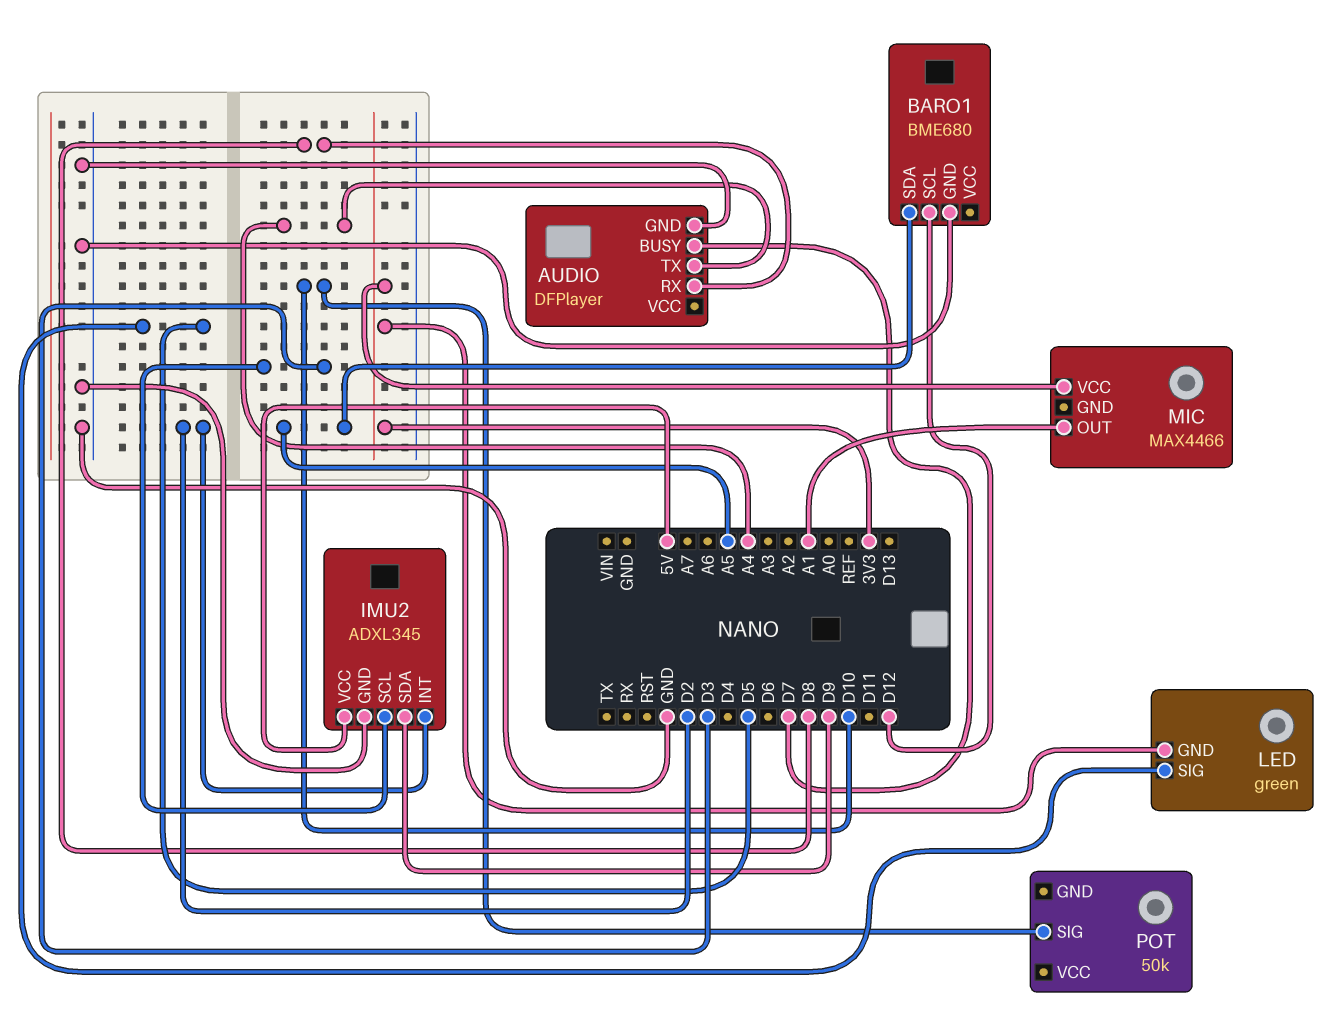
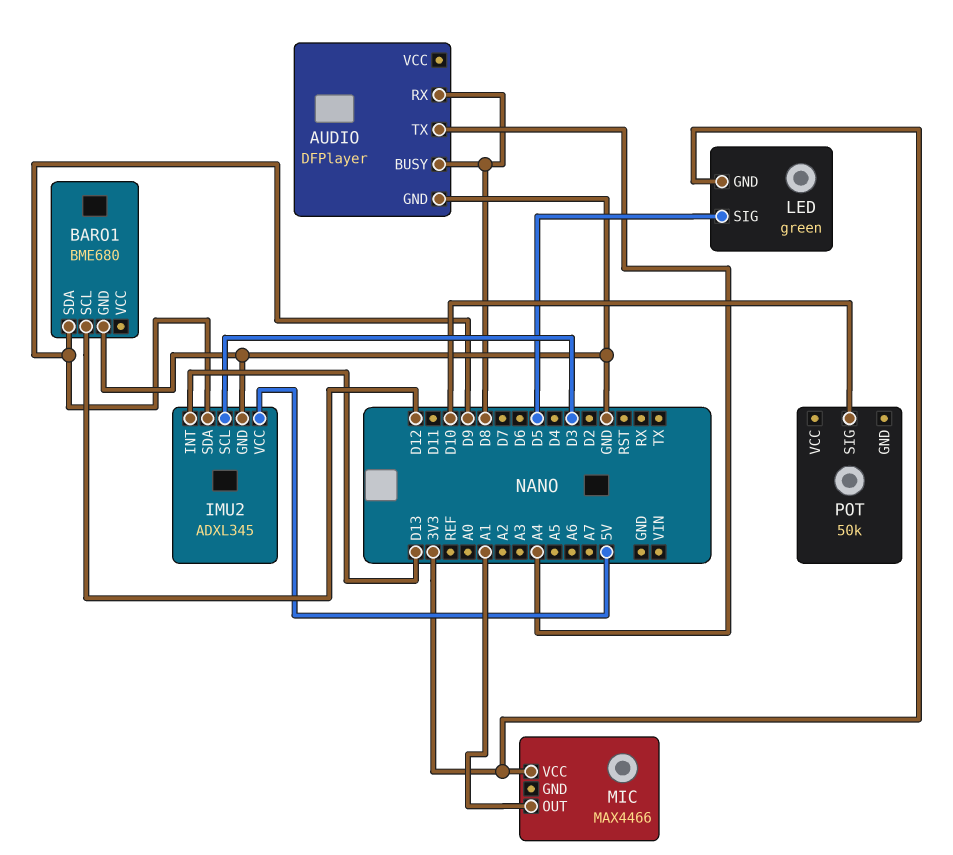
AUDIO pin BUSY: D7 -> D8
BARO1 pin SDA: A5 -> D9
IMU2 pin INT: D2 -> D13

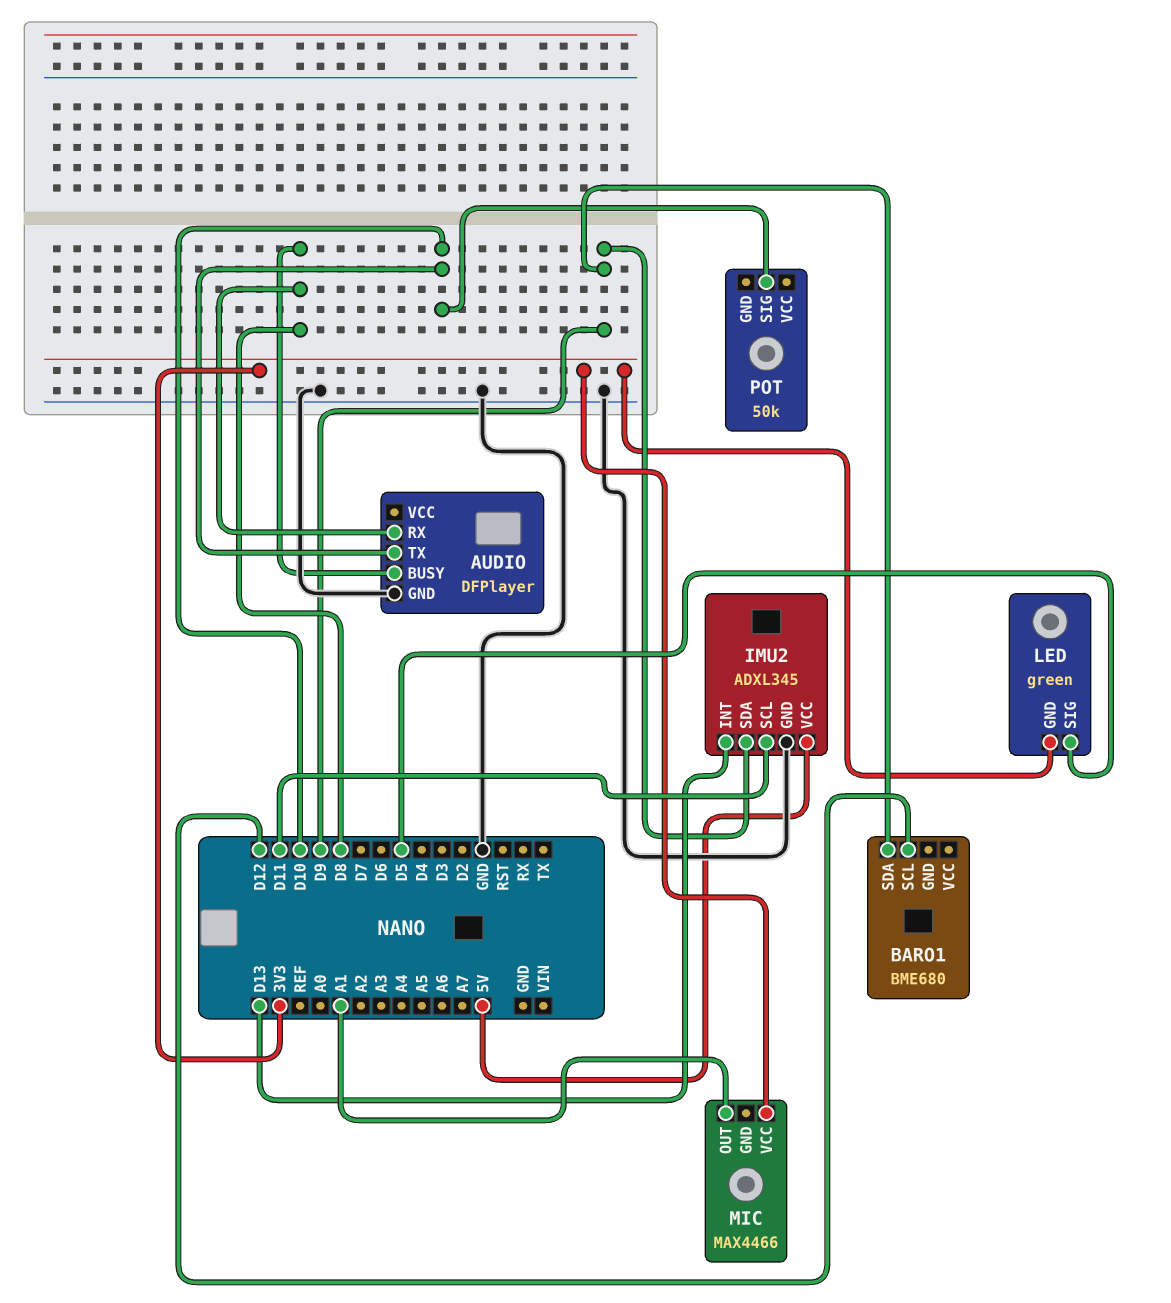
AUDIO pin TX: A4 -> D10
BARO1 pin GND: GND -> none
IMU2 pin SCL: D3 -> D11

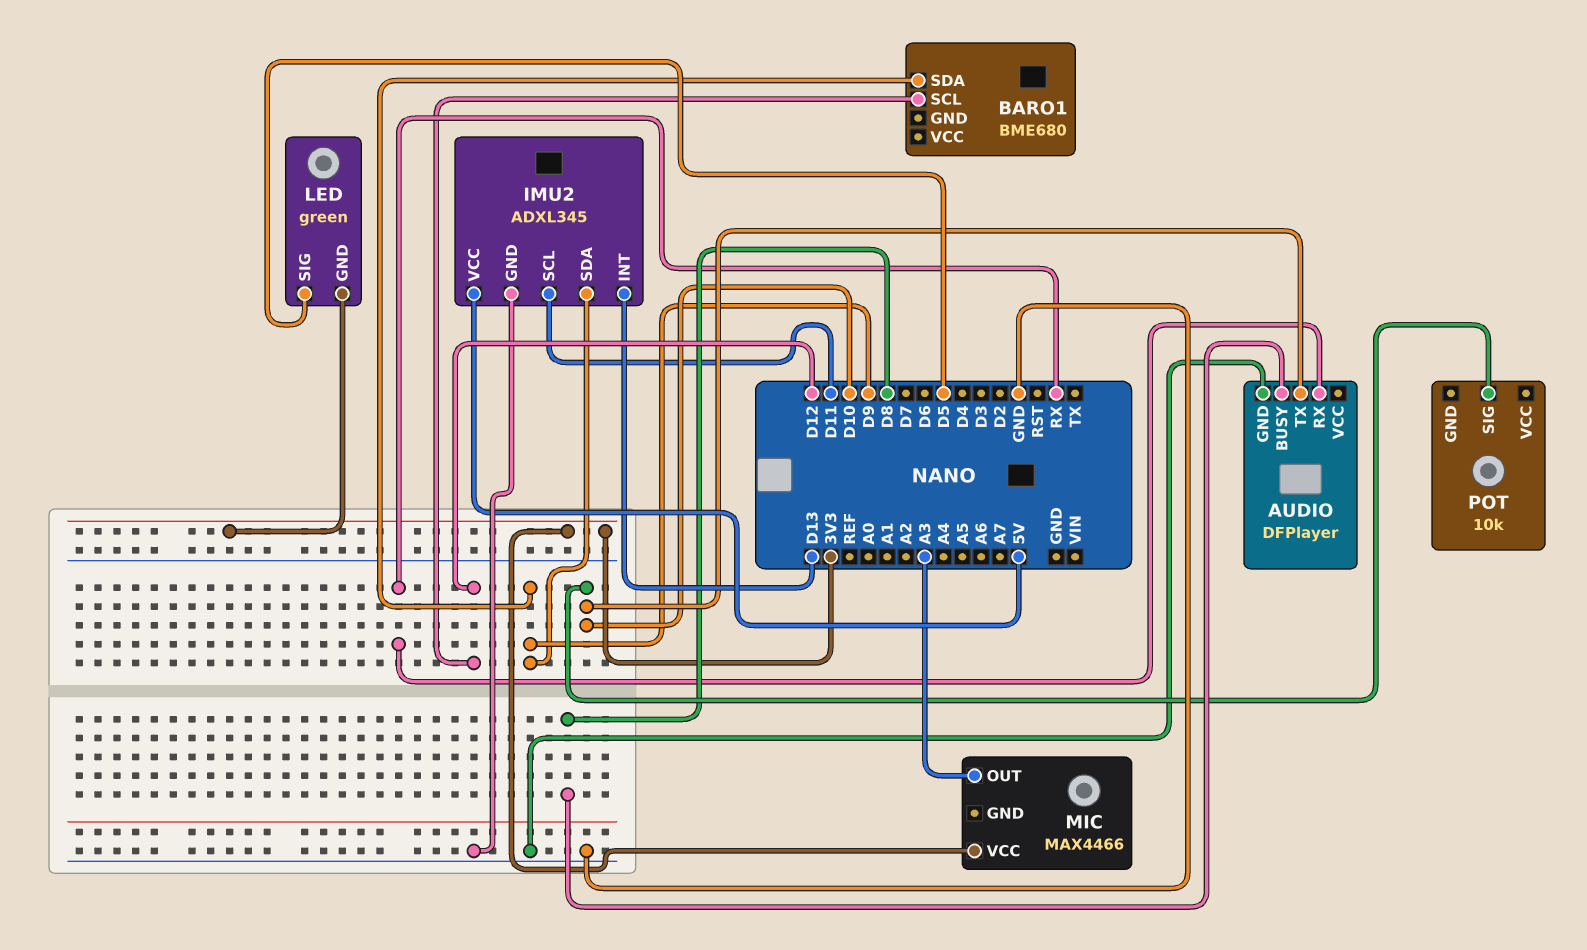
AUDIO pin RX: D8 -> RX
MIC pin OUT: A1 -> A3
POT: 50k -> 10k

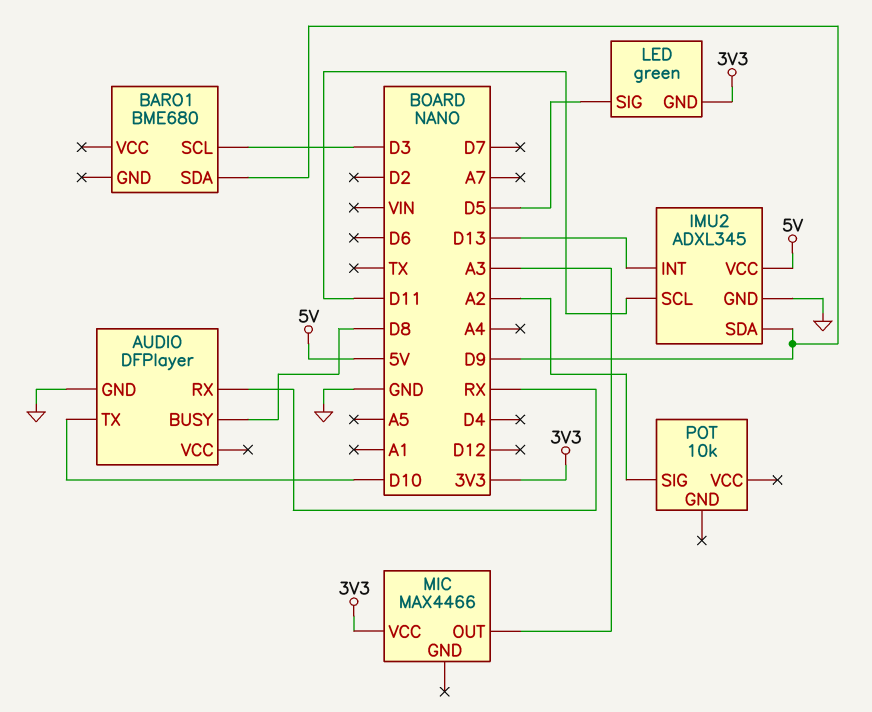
BARO1 pin SCL: D12 -> D3
POT pin SIG: D10 -> A2

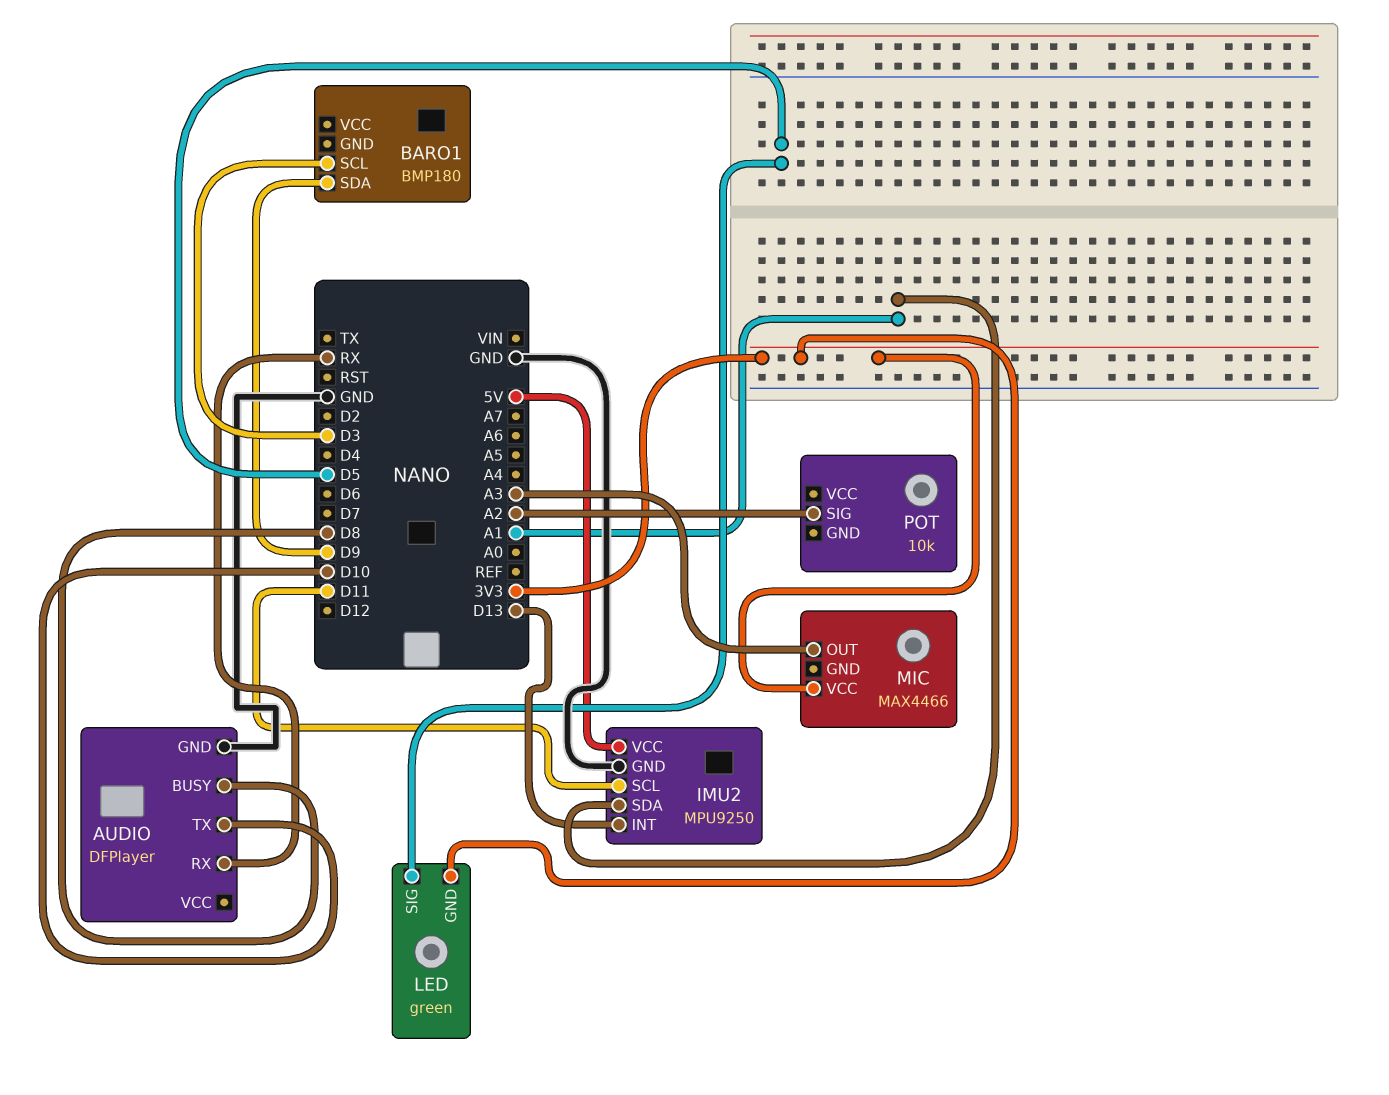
BARO1: BME680 -> BMP180
IMU2: ADXL345 -> MPU9250
IMU2 pin SDA: D9 -> A1

